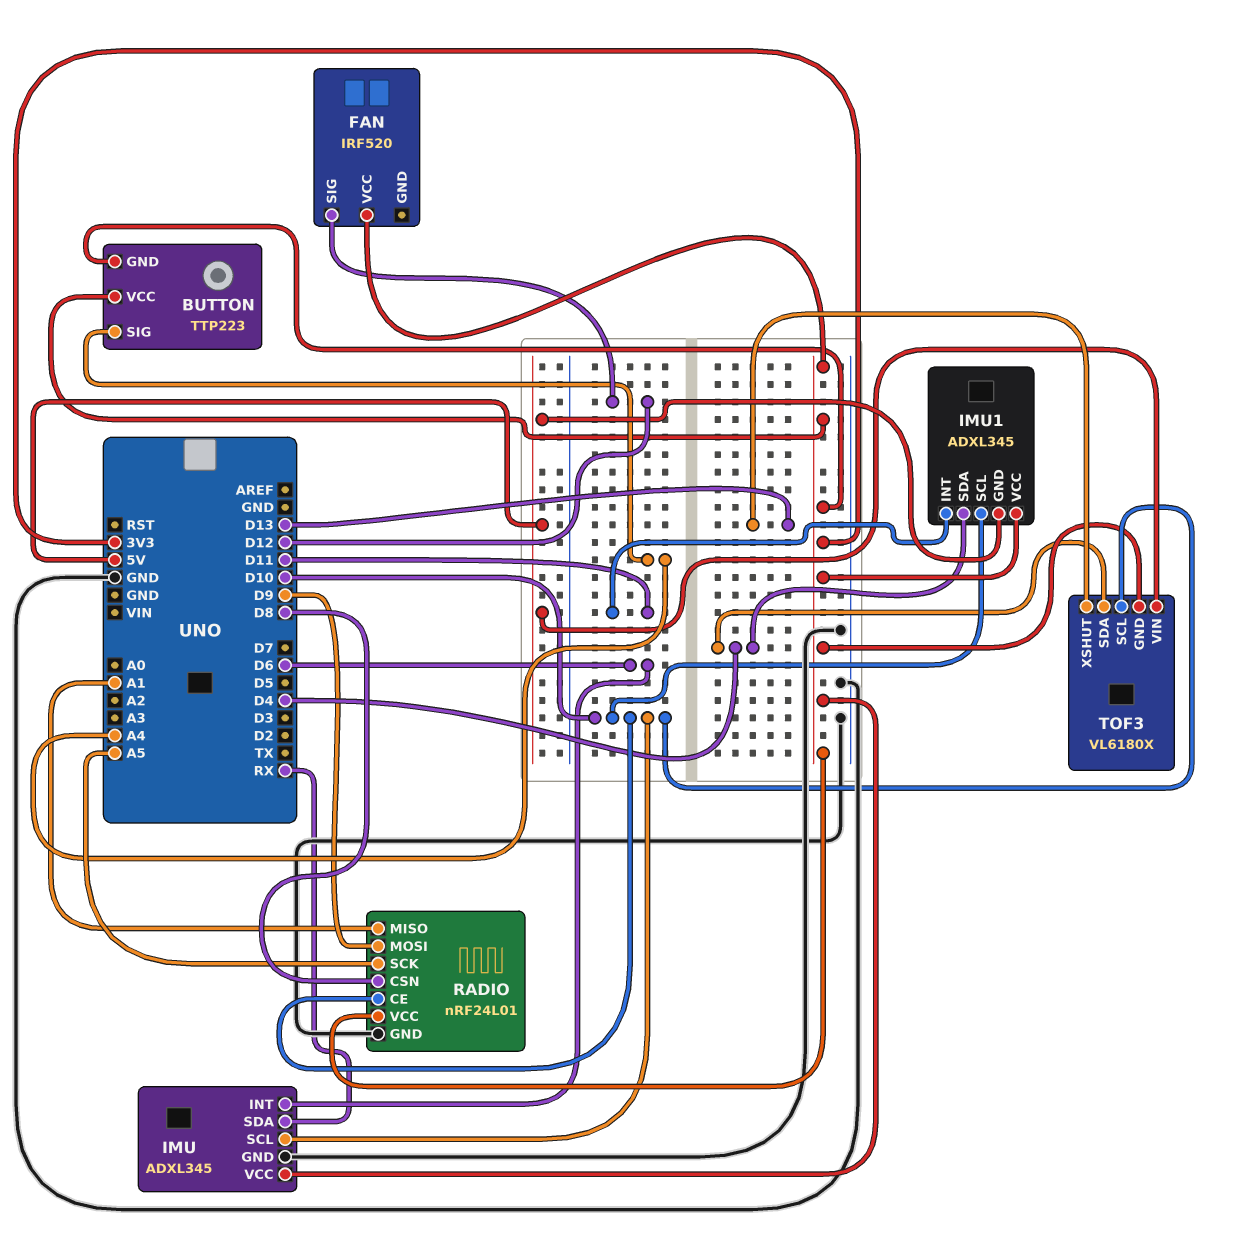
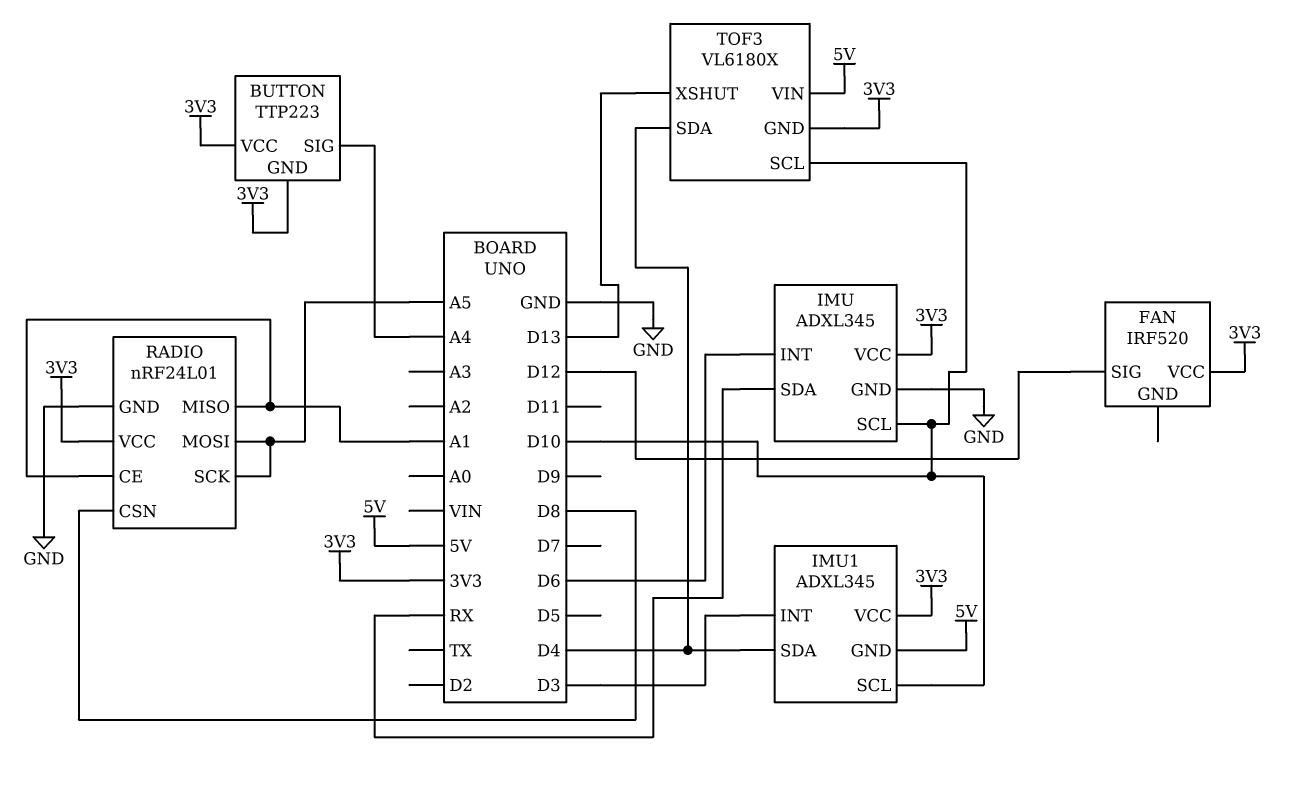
IMU1 pin INT: D11 -> D3
RADIO pin CE: D10 -> A1
RADIO pin MOSI: D9 -> A5

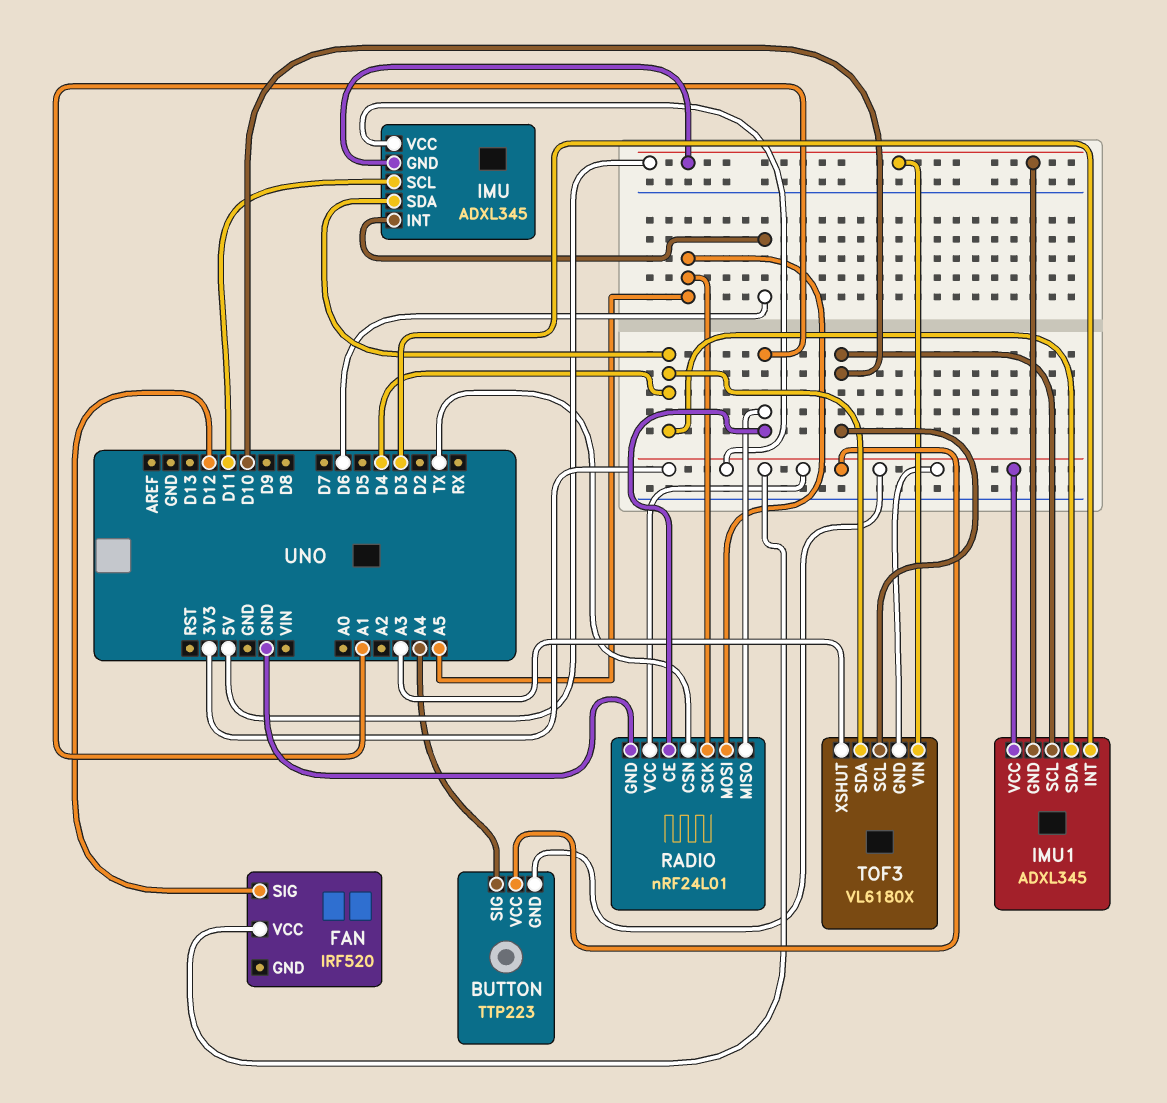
IMU pin GND: GND -> 5V
IMU pin SCL: D10 -> D11
IMU pin SDA: RX -> D4
RADIO pin CSN: D8 -> TX
TOF3 pin XSHUT: D13 -> A3

